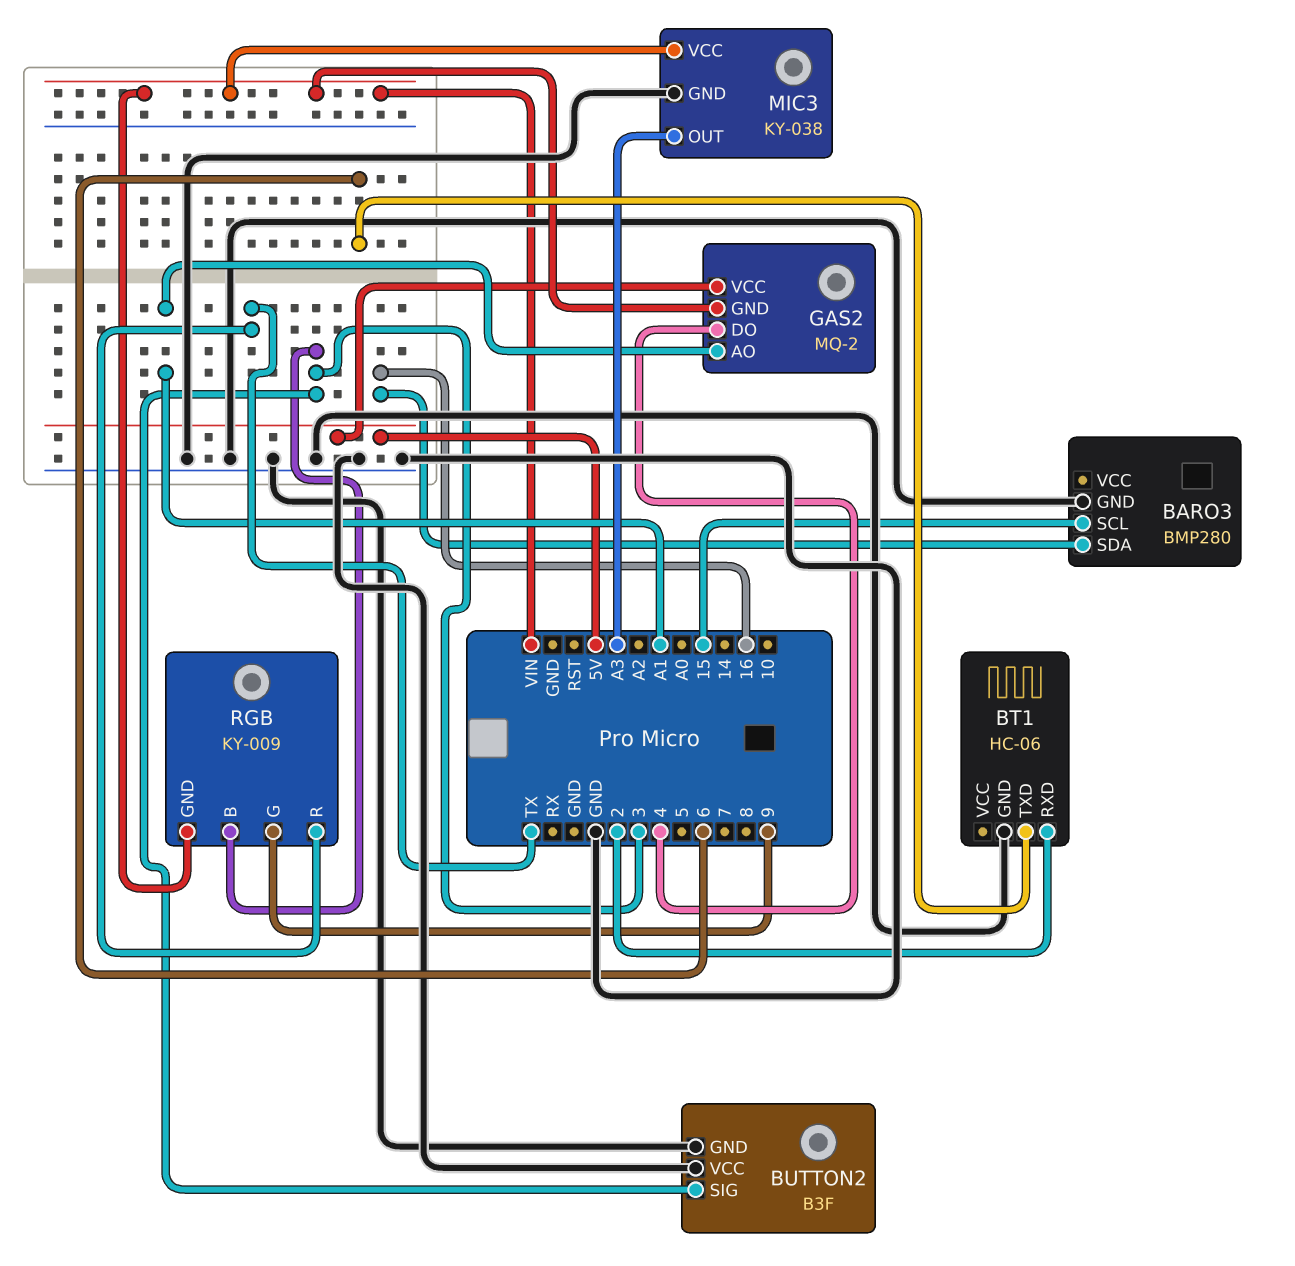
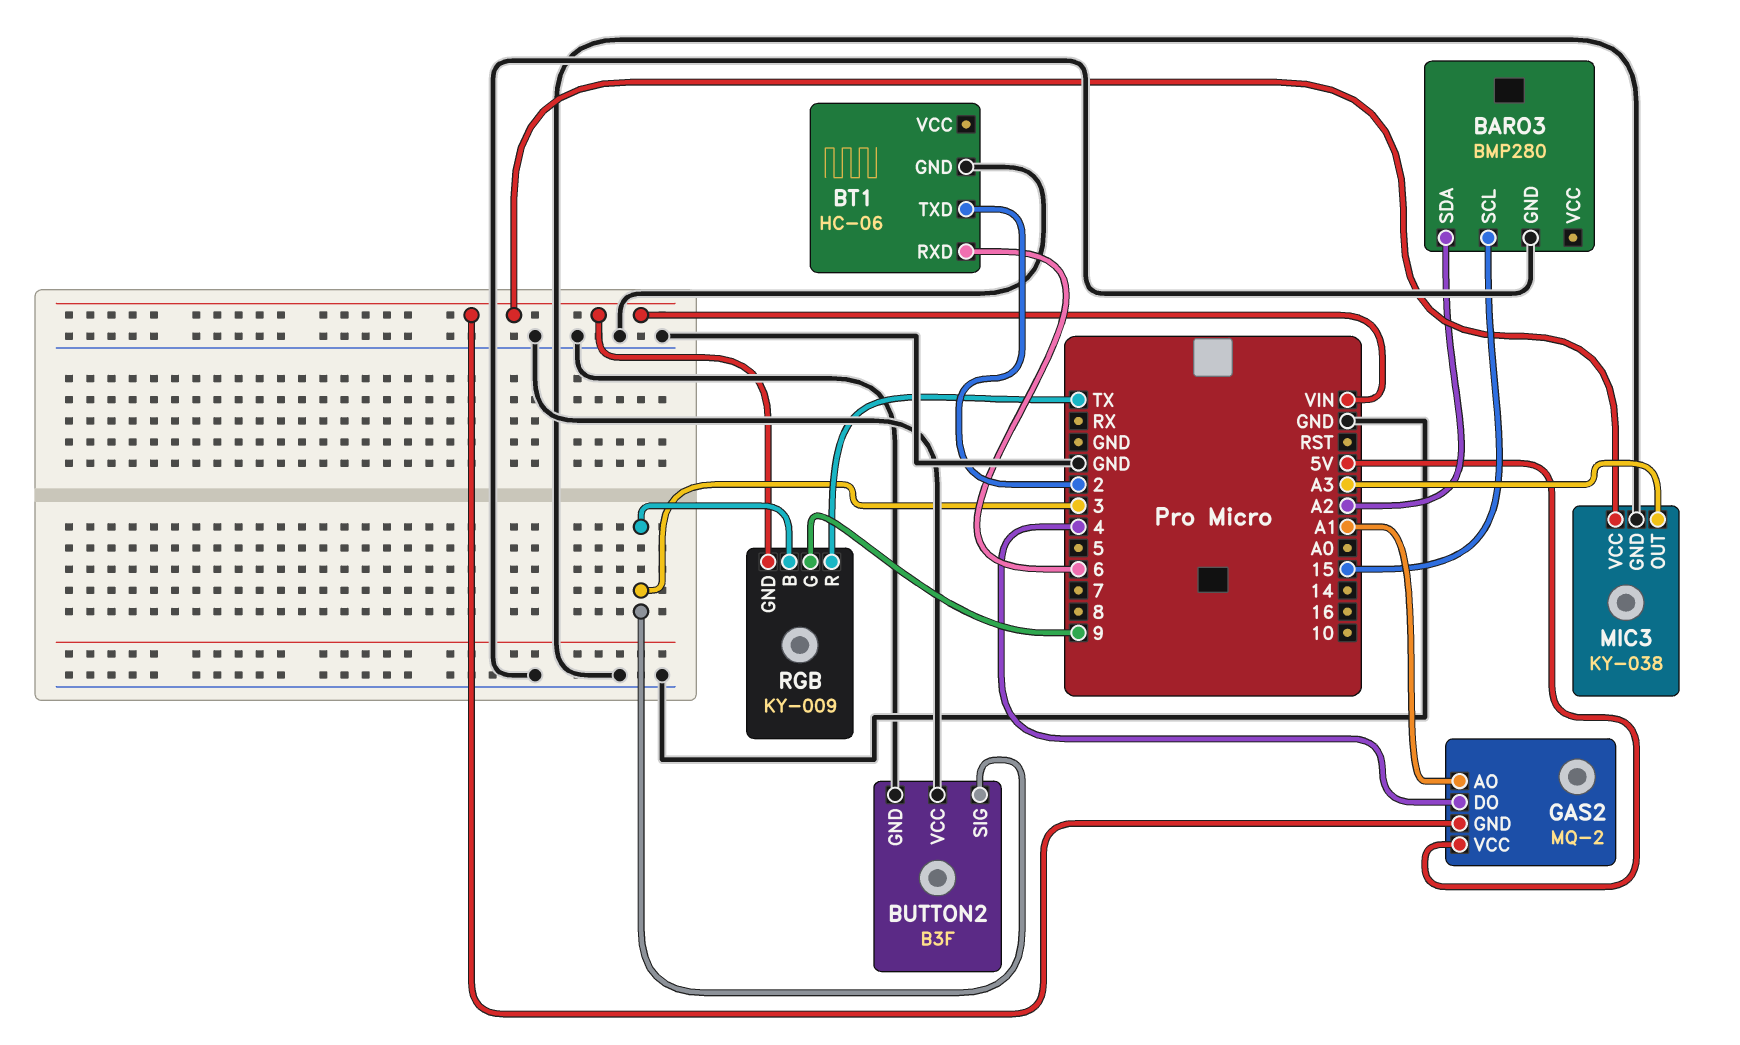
BARO3 pin SDA: 16 -> A2
BT1 pin RXD: 2 -> 6
BT1 pin TXD: 6 -> 2

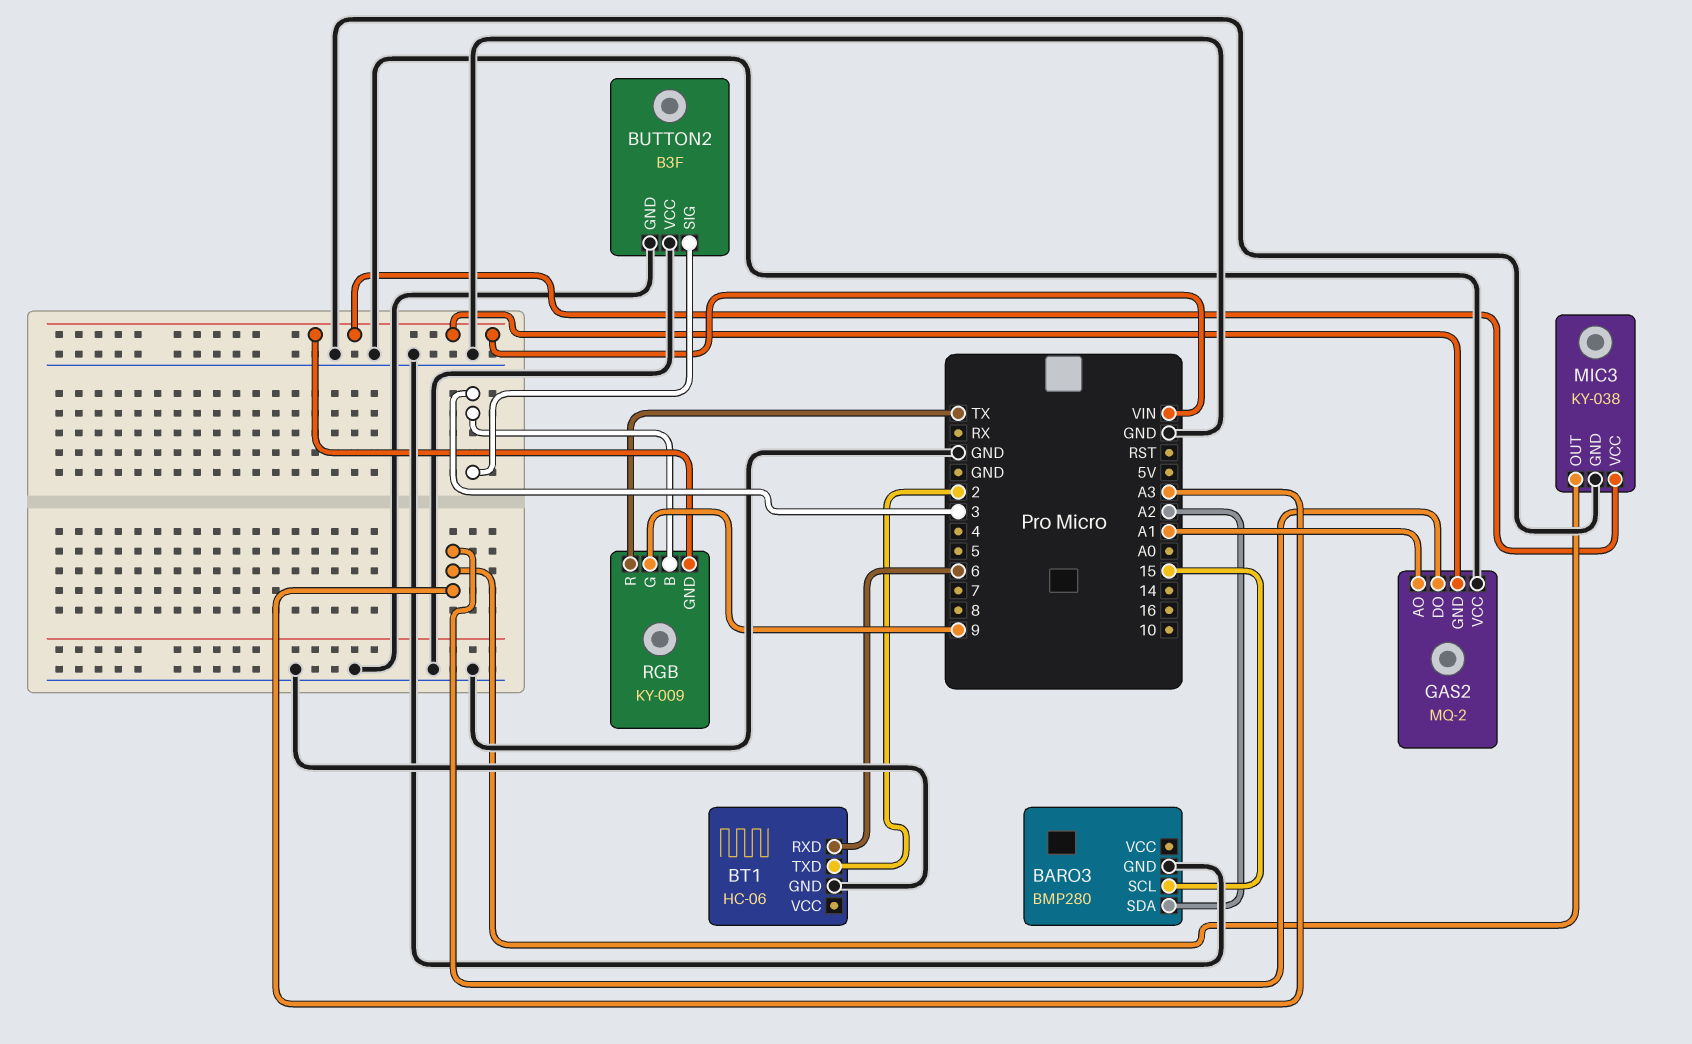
GAS2 pin DO: 4 -> A3
GAS2 pin VCC: 5V -> GND

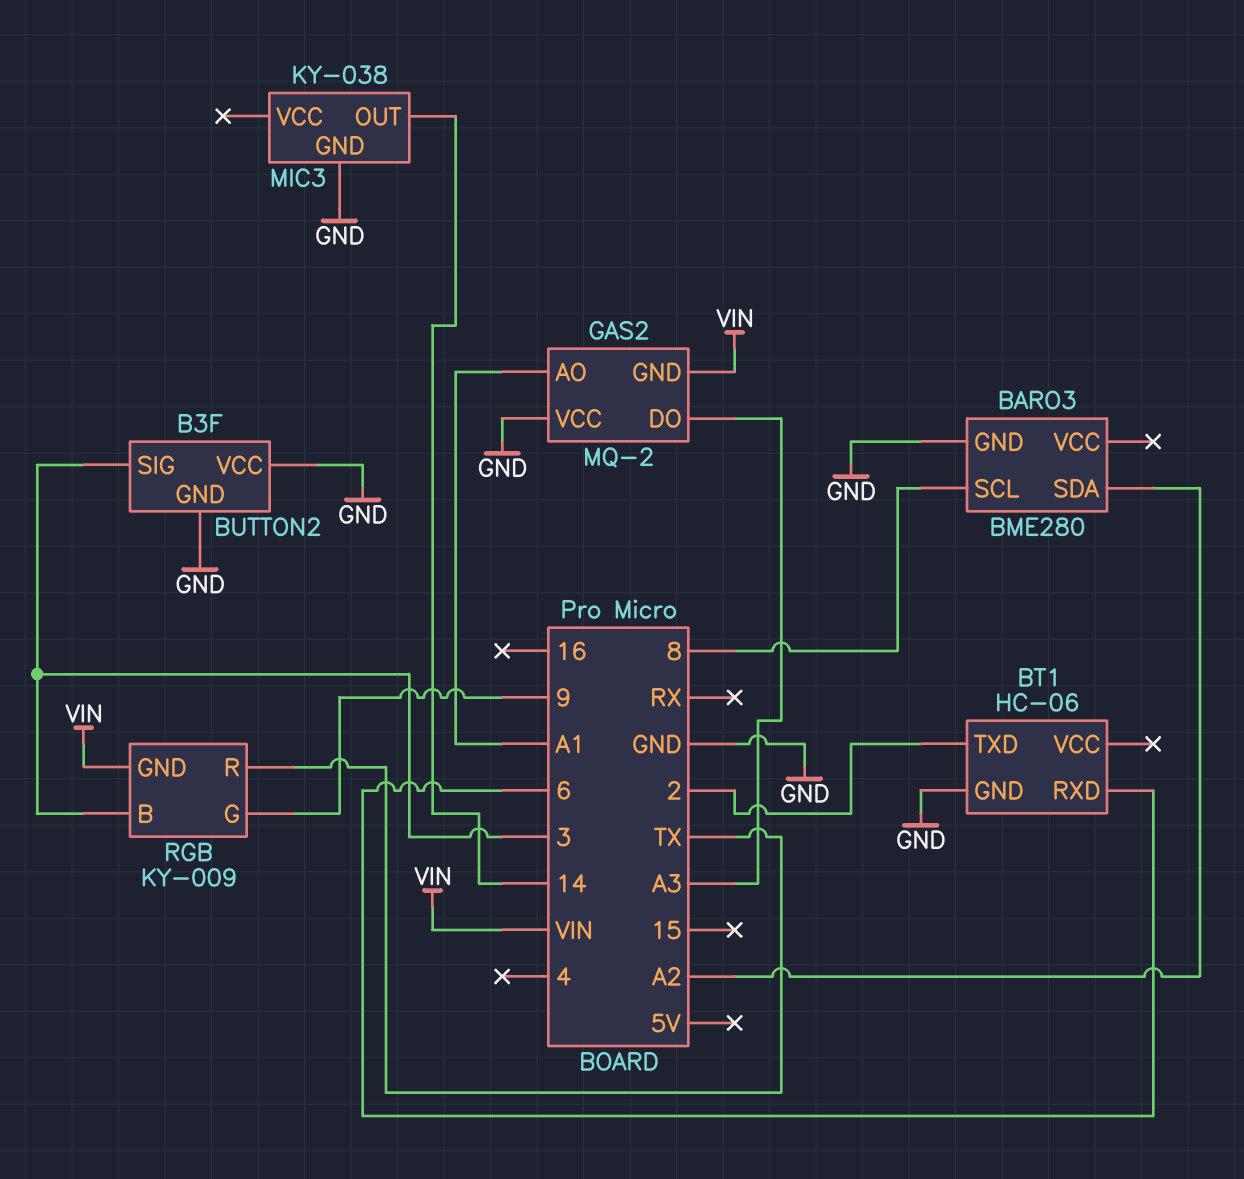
BARO3: BMP280 -> BME280
BARO3 pin SCL: 15 -> 8
MIC3 pin OUT: A3 -> 14
MIC3 pin VCC: VIN -> none

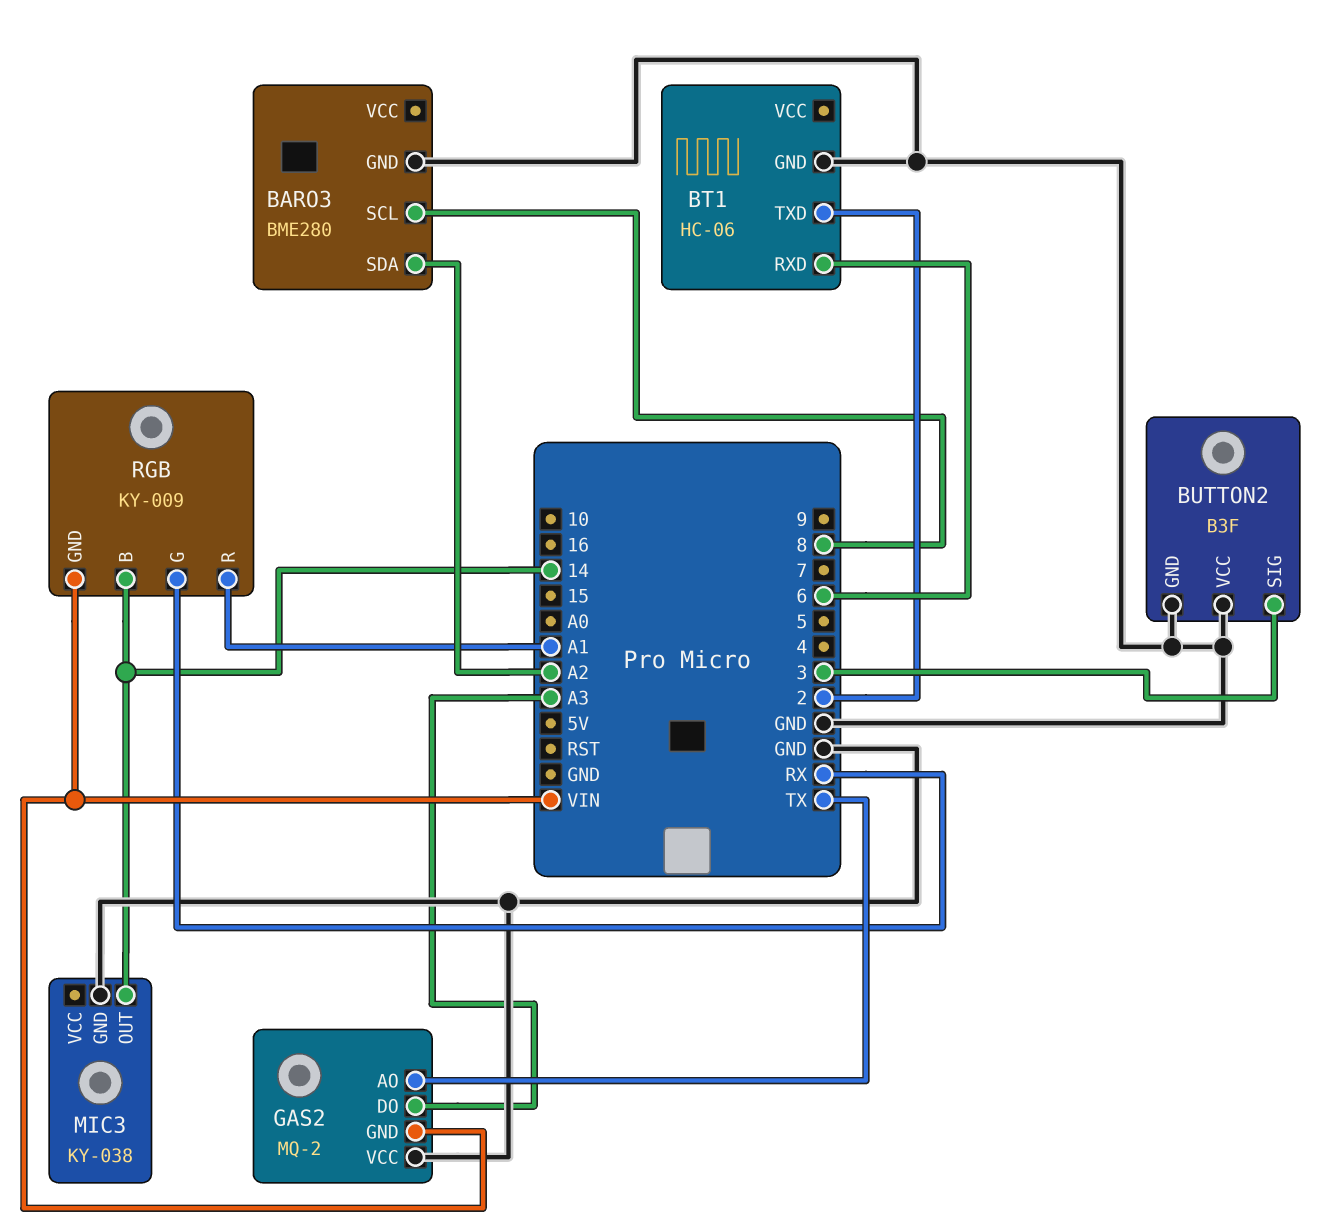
GAS2 pin AO: A1 -> TX
RGB pin B: 3 -> 14
RGB pin G: 9 -> RX
RGB pin R: TX -> A1

